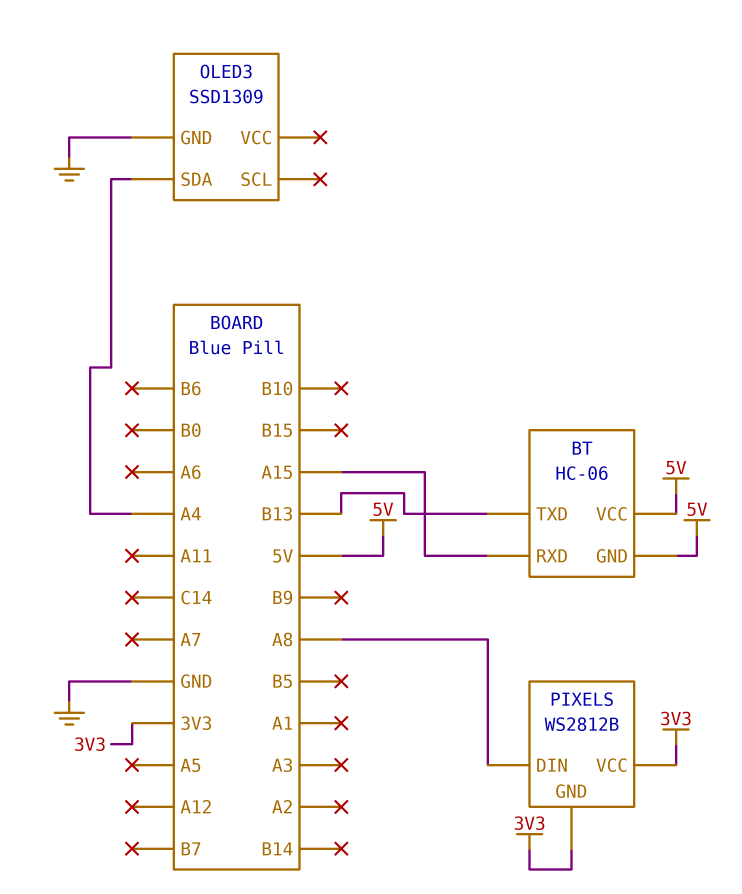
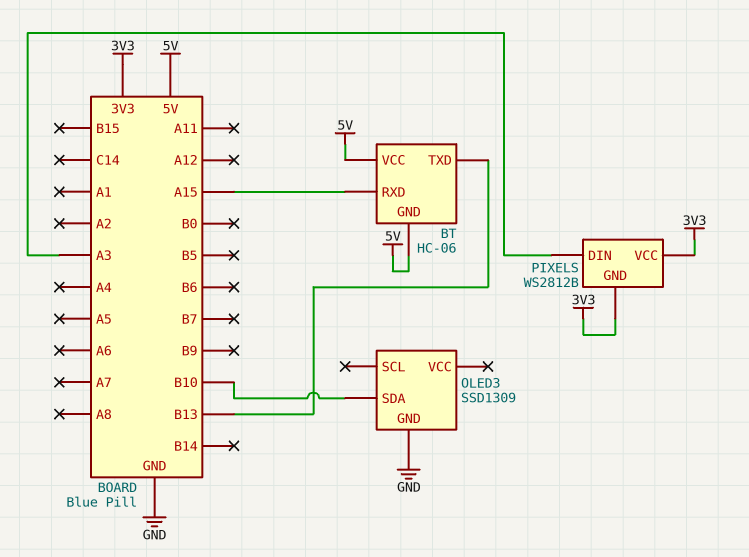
OLED3 pin SDA: A4 -> B10
PIXELS pin DIN: A8 -> A3

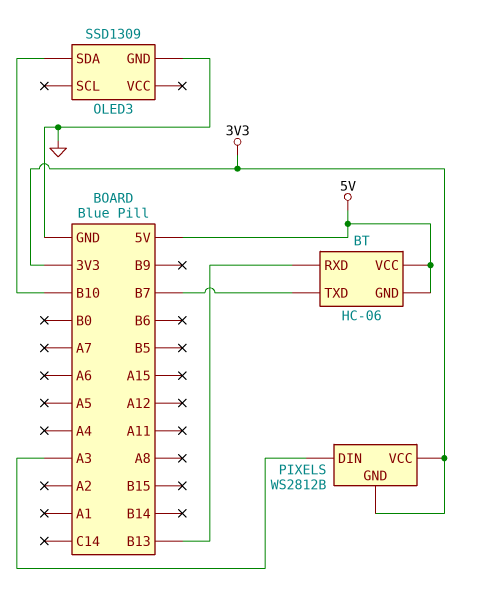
BT pin RXD: A15 -> B13
BT pin TXD: B13 -> B7

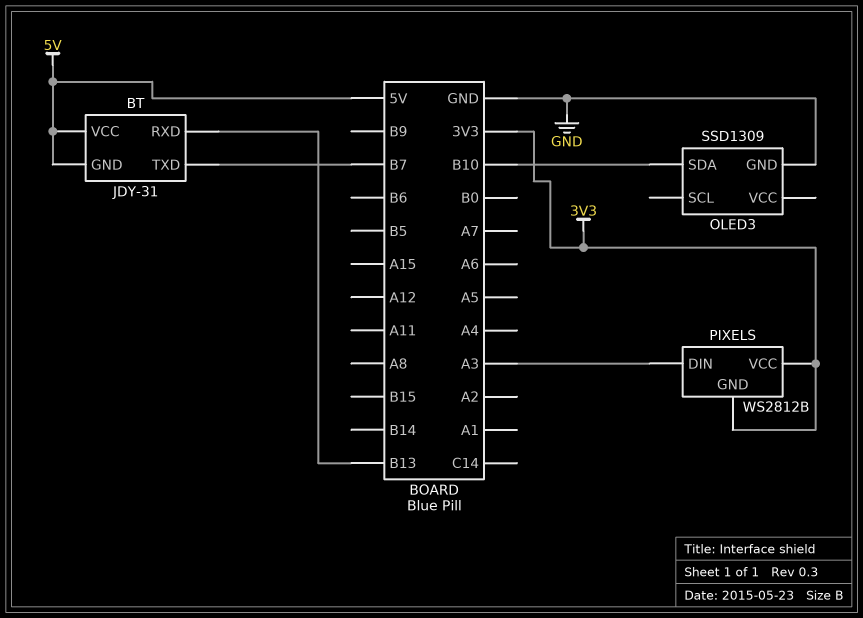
BT: HC-06 -> JDY-31

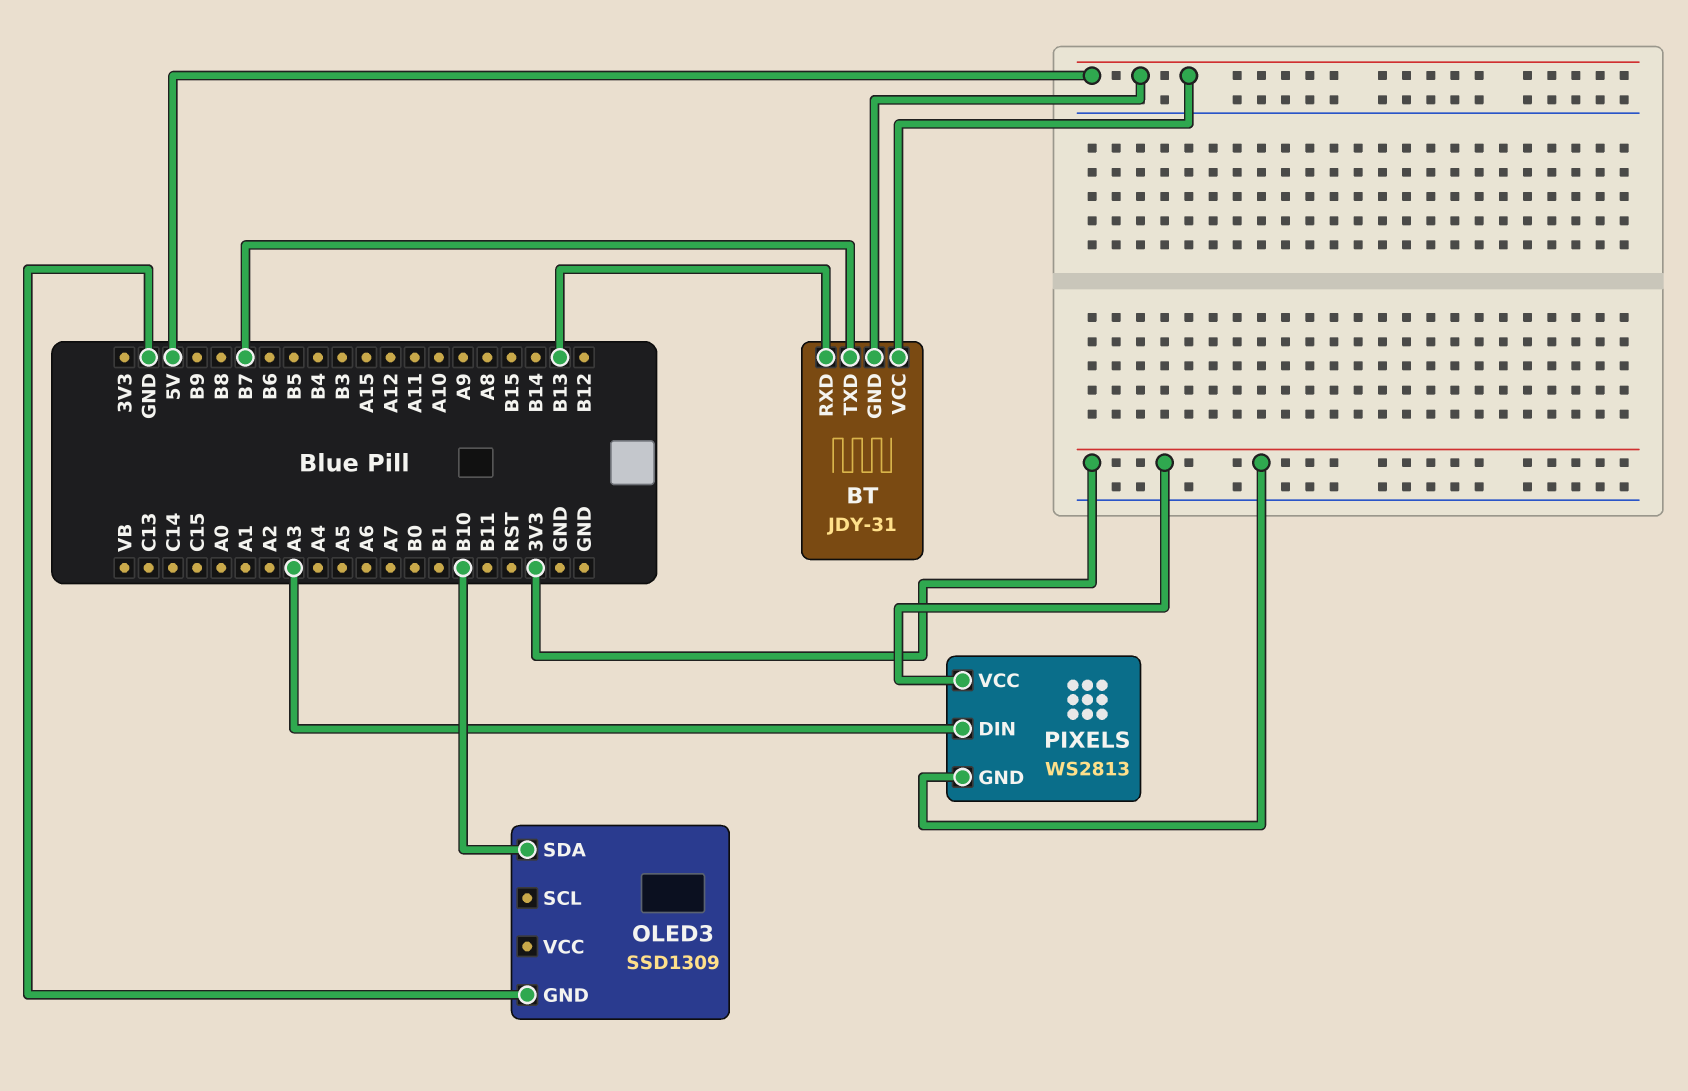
PIXELS: WS2812B -> WS2813

